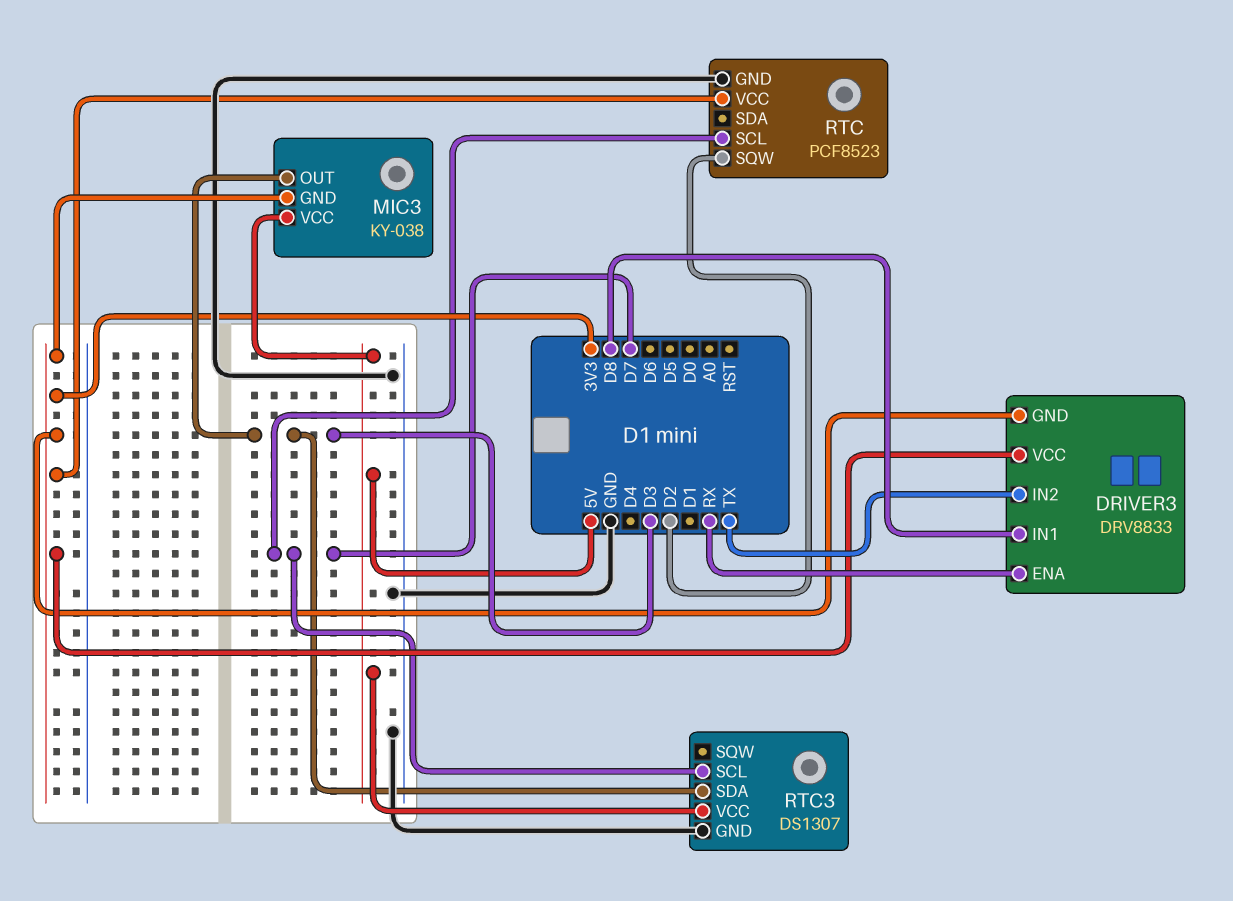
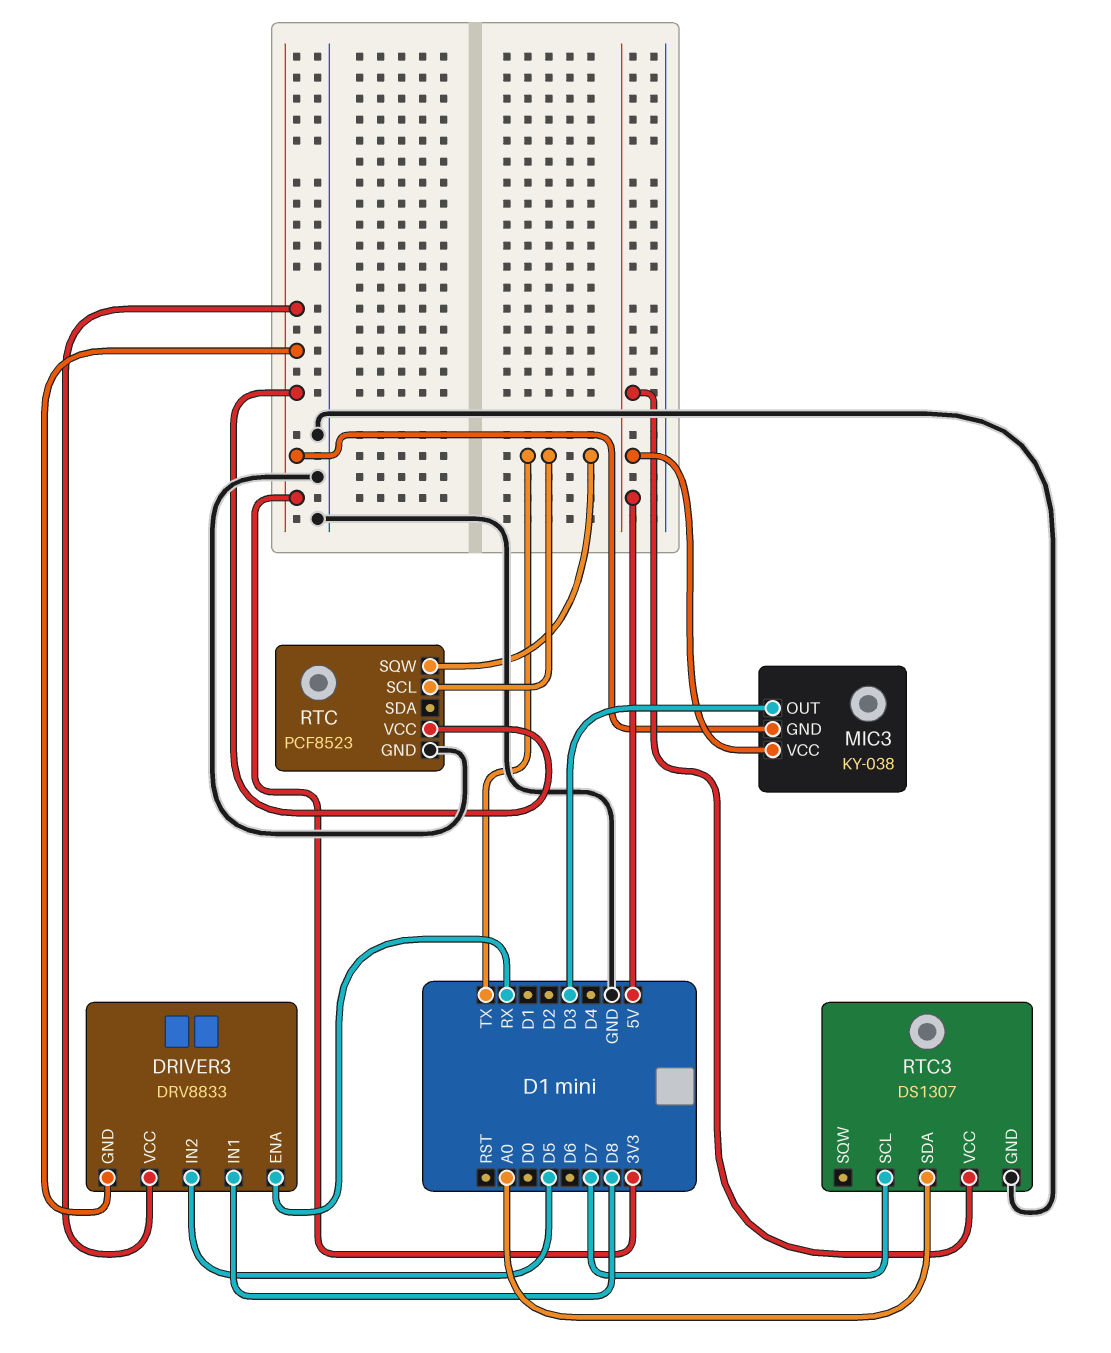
DRIVER3 pin IN2: TX -> D5
RTC pin SCL: D7 -> TX
RTC pin SQW: D2 -> TX
RTC3 pin SDA: D3 -> A0

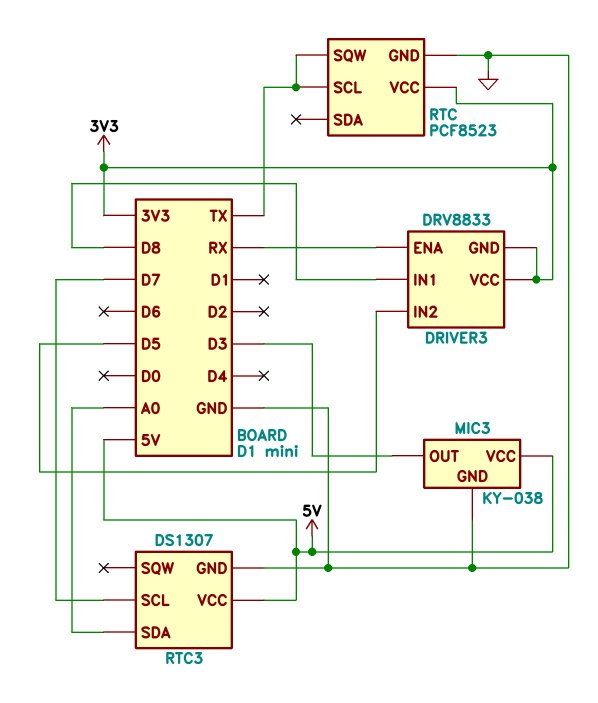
MIC3 pin GND: 3V3 -> GND

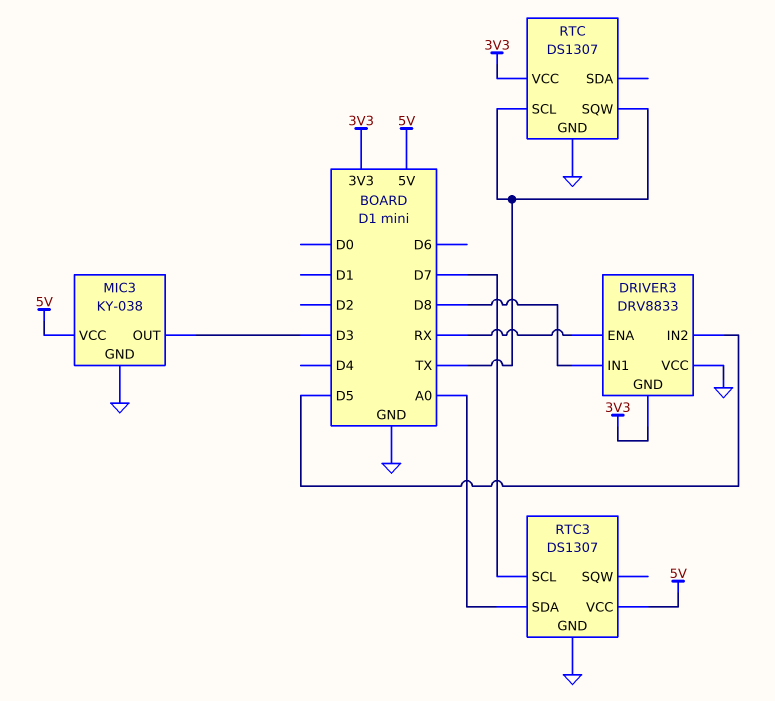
DRIVER3 pin VCC: 3V3 -> GND
RTC: PCF8523 -> DS1307

